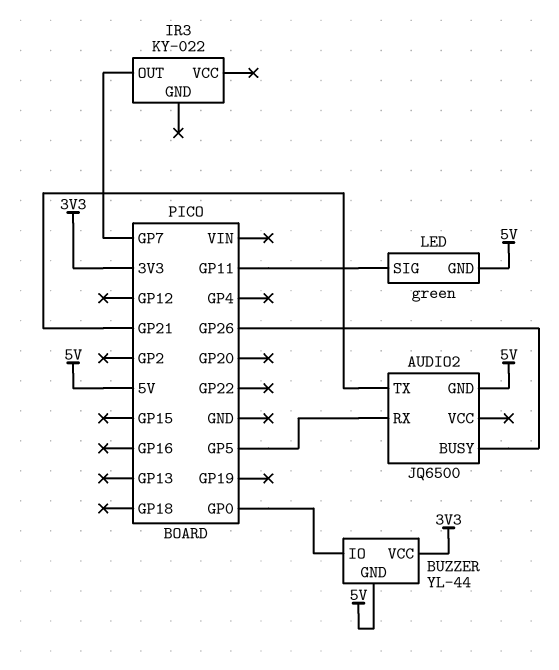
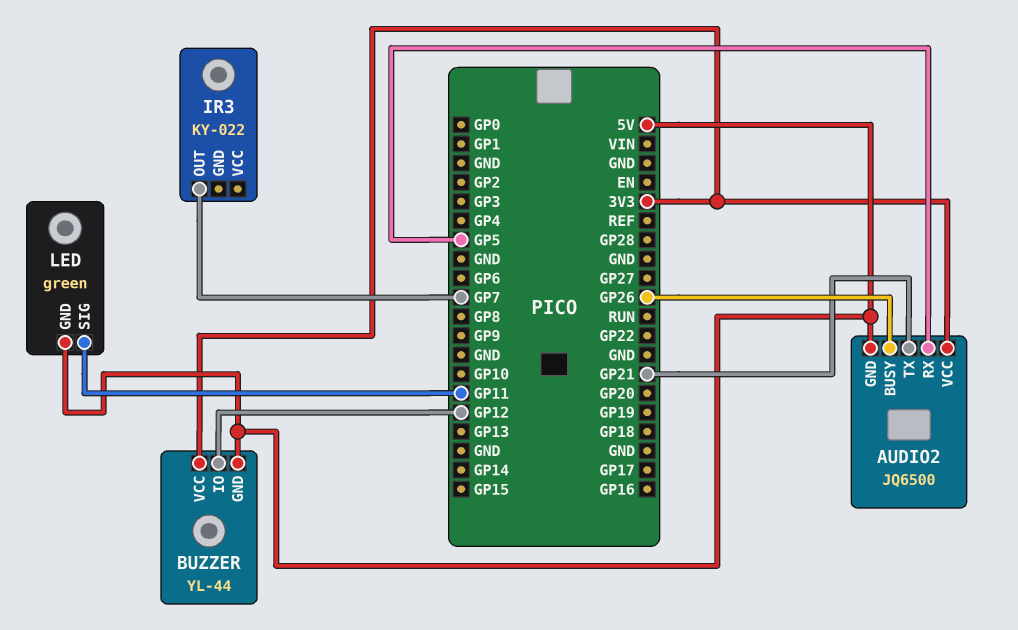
AUDIO2 pin VCC: none -> 3V3
BUZZER pin IO: GP0 -> GP12

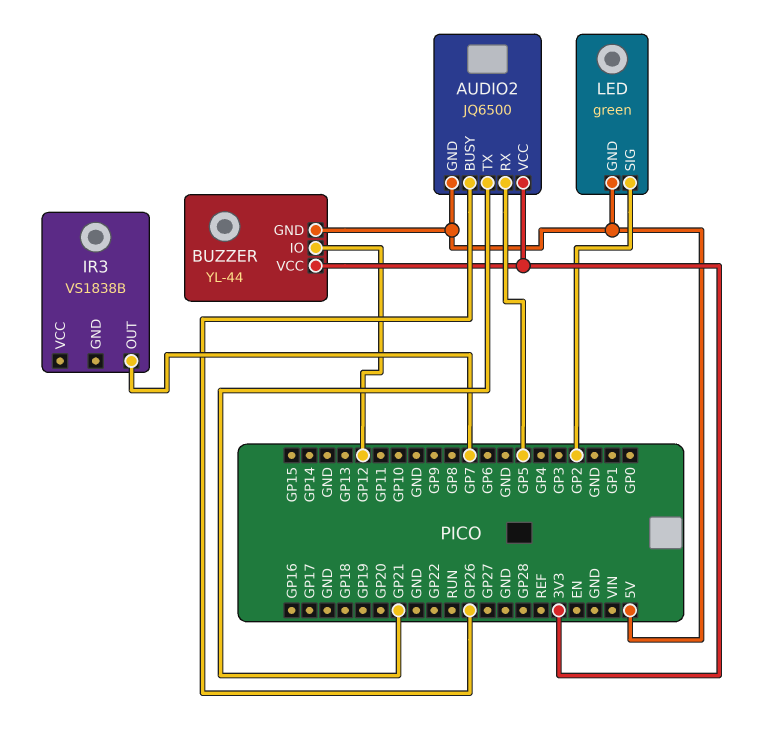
IR3: KY-022 -> VS1838B
LED pin SIG: GP11 -> GP2

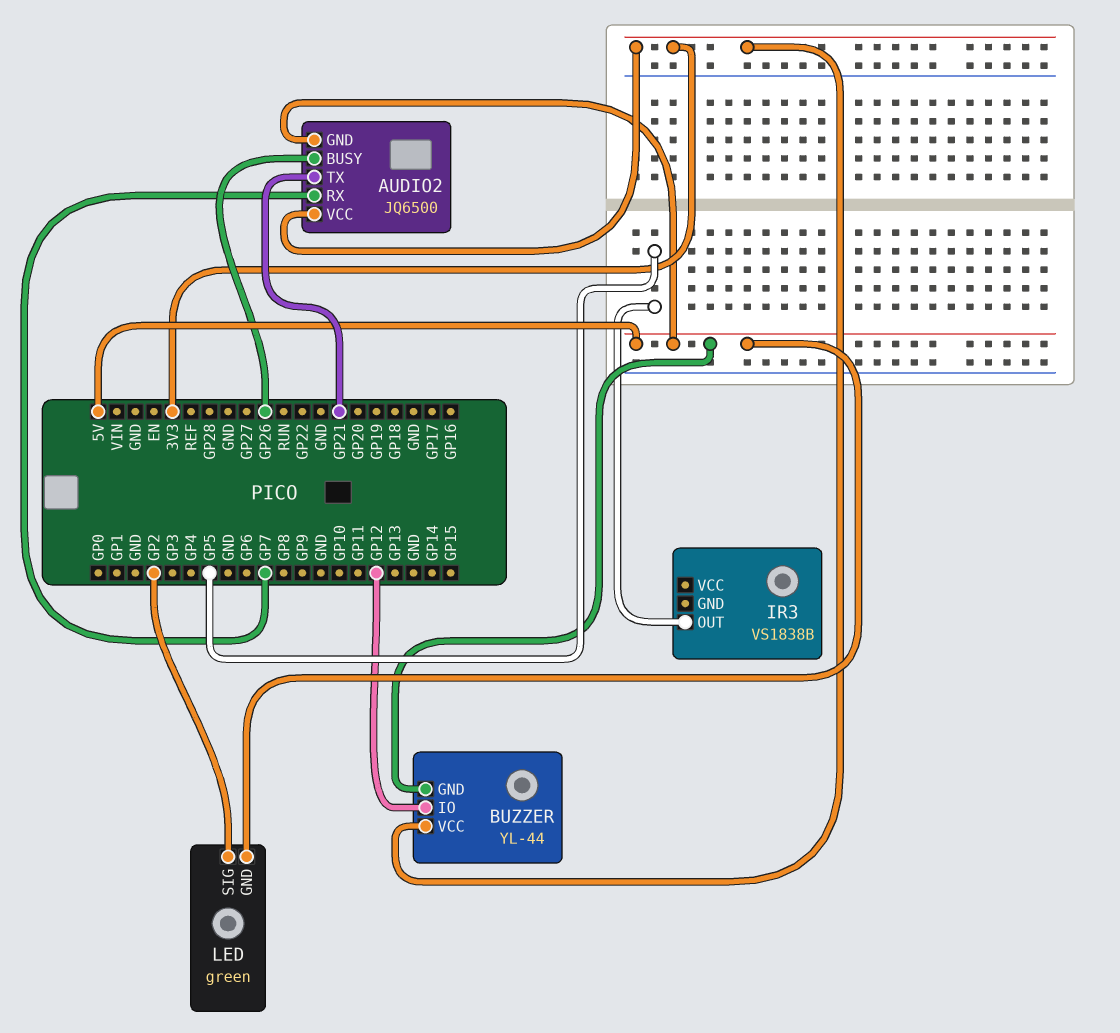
AUDIO2 pin RX: GP5 -> GP7
IR3 pin OUT: GP7 -> GP5

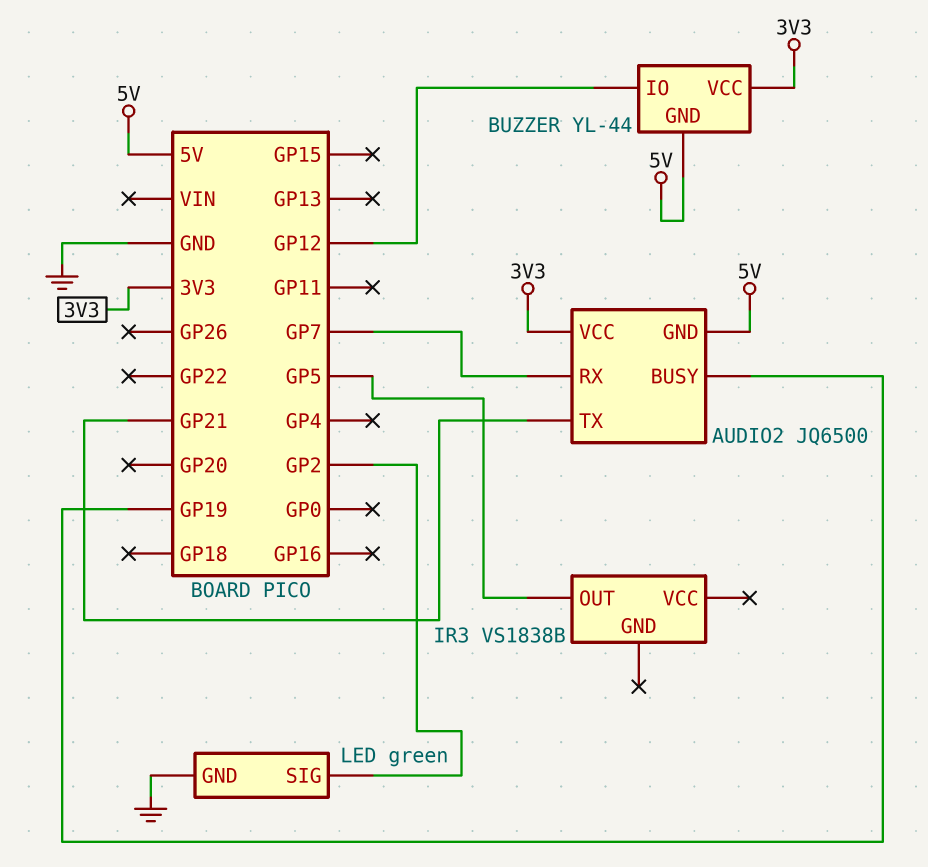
AUDIO2 pin BUSY: GP26 -> GP19
LED pin GND: 5V -> GND

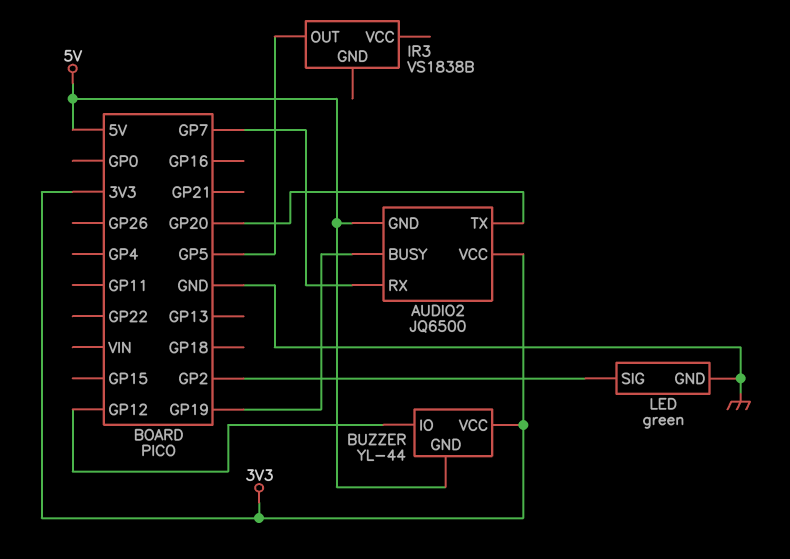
AUDIO2 pin TX: GP21 -> GP20

